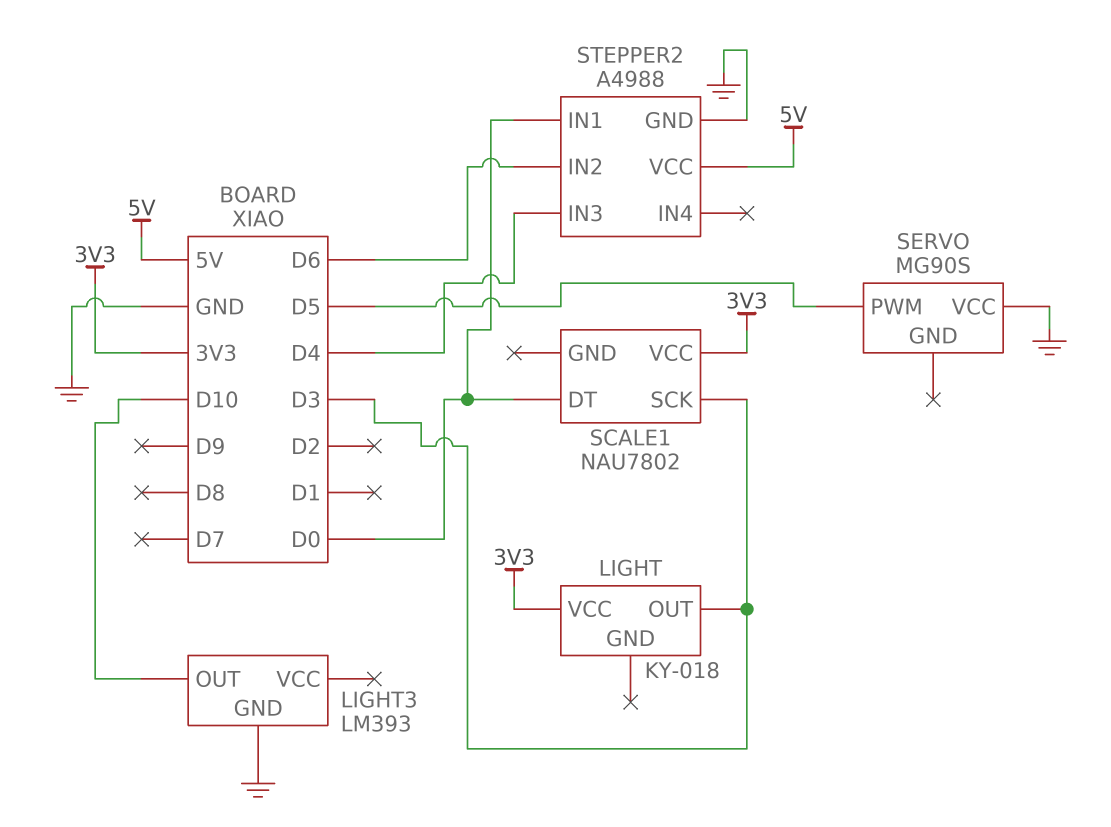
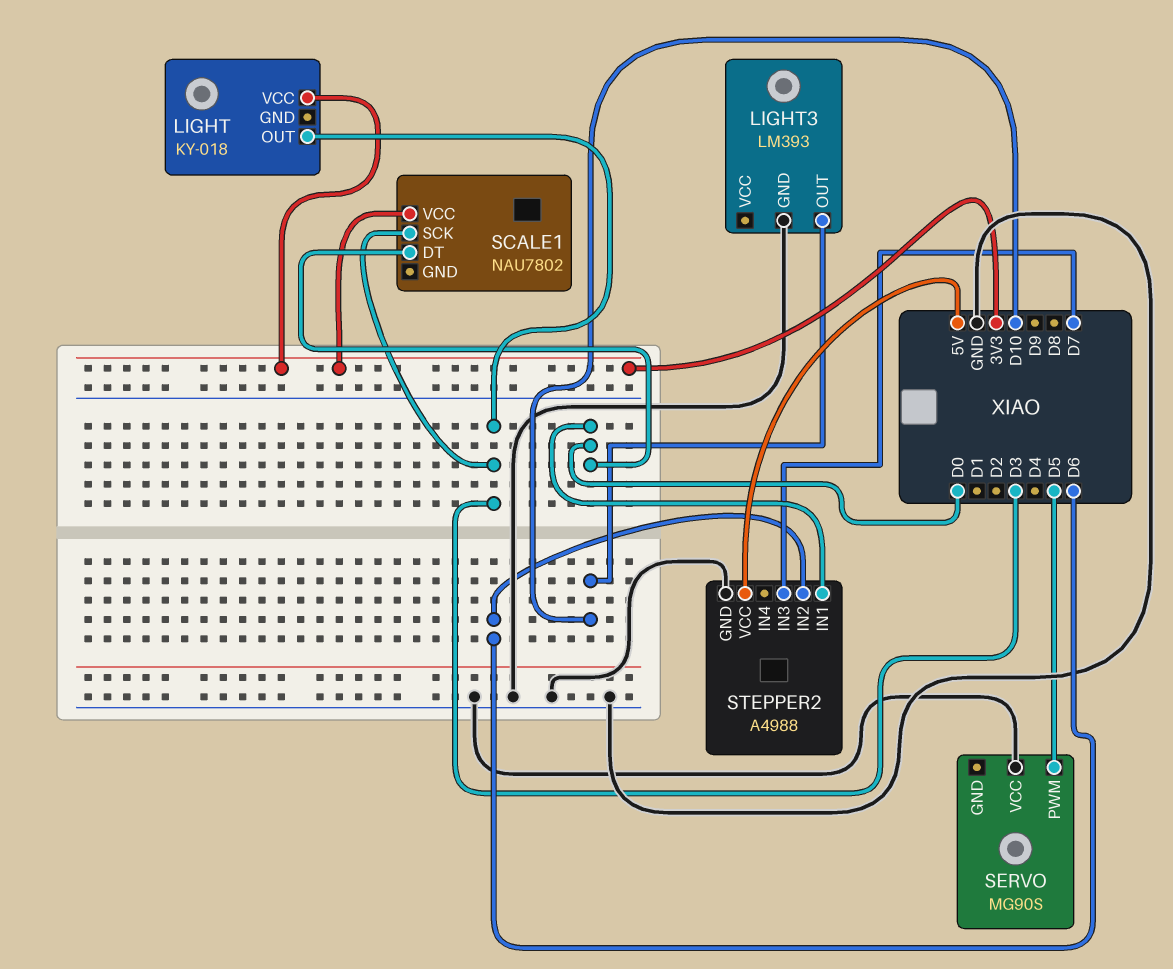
STEPPER2 pin IN3: D4 -> D7

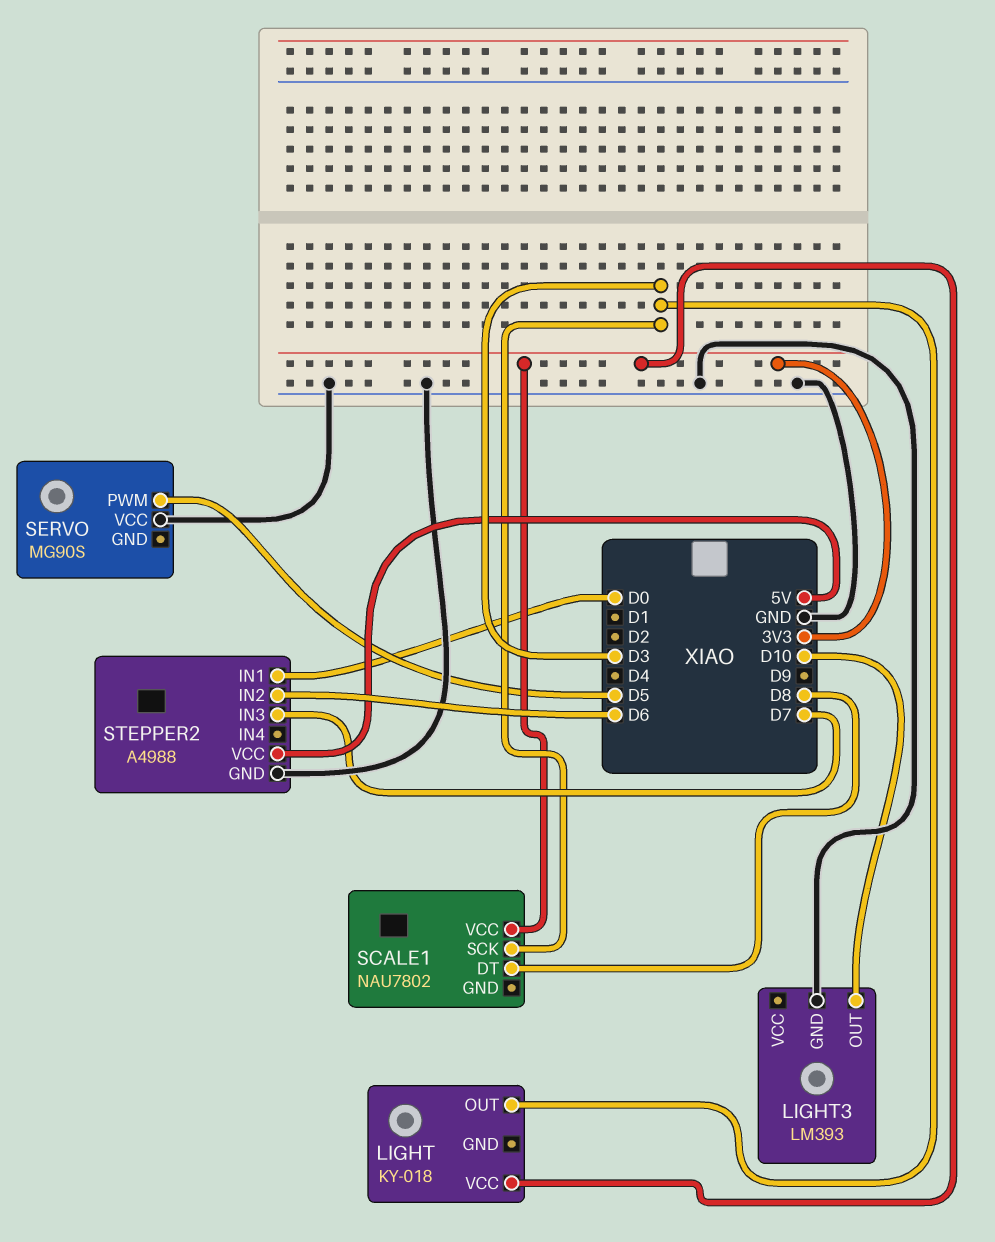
SCALE1 pin DT: D0 -> D8

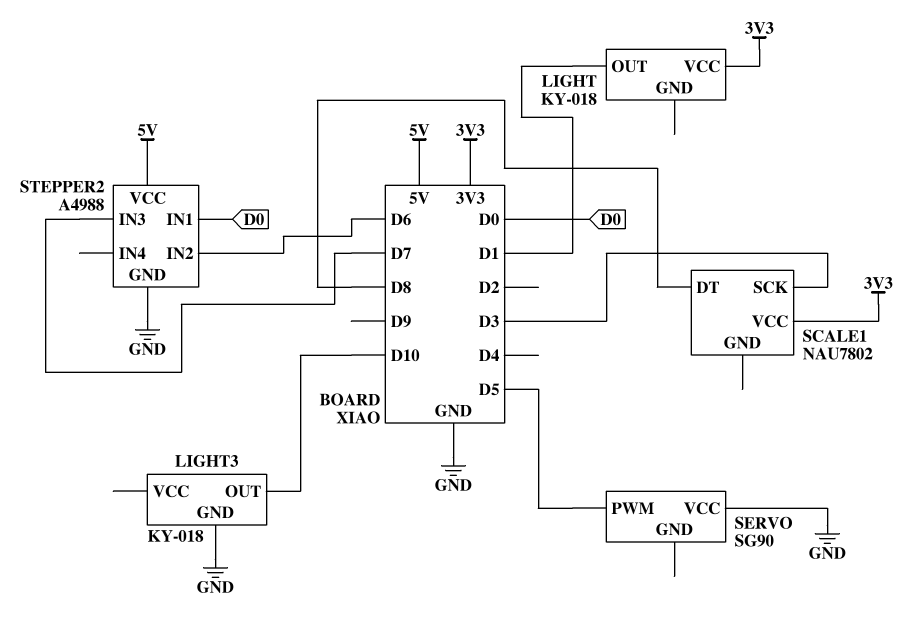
LIGHT pin OUT: D3 -> D1
LIGHT3: LM393 -> KY-018
SERVO: MG90S -> SG90

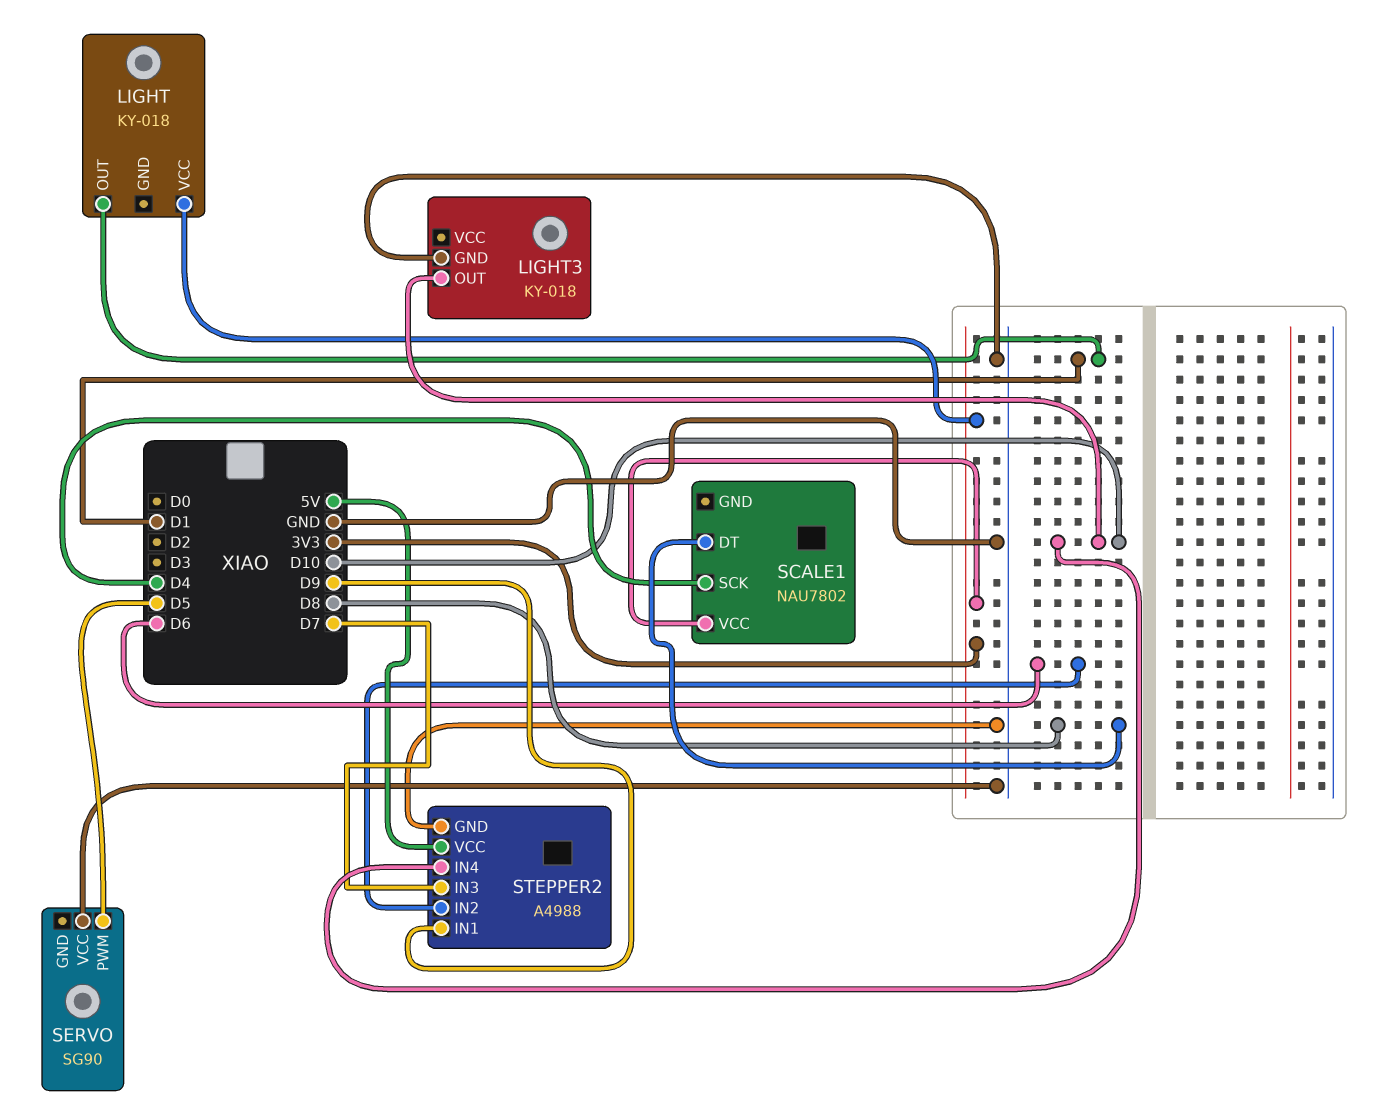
SCALE1 pin SCK: D3 -> D4
STEPPER2 pin IN1: D0 -> D9
STEPPER2 pin IN4: none -> D10

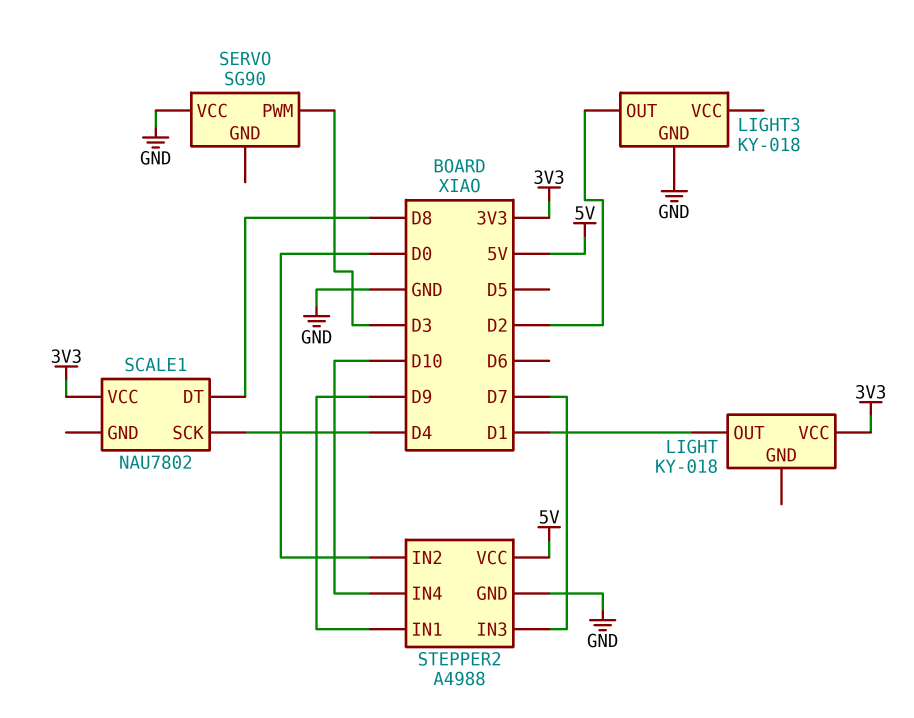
LIGHT3 pin OUT: D10 -> D2
SERVO pin PWM: D5 -> D3
STEPPER2 pin IN2: D6 -> D0

